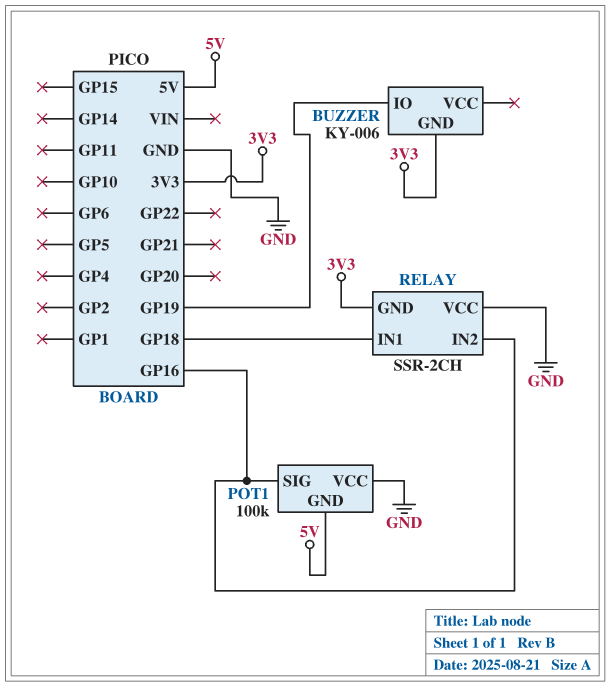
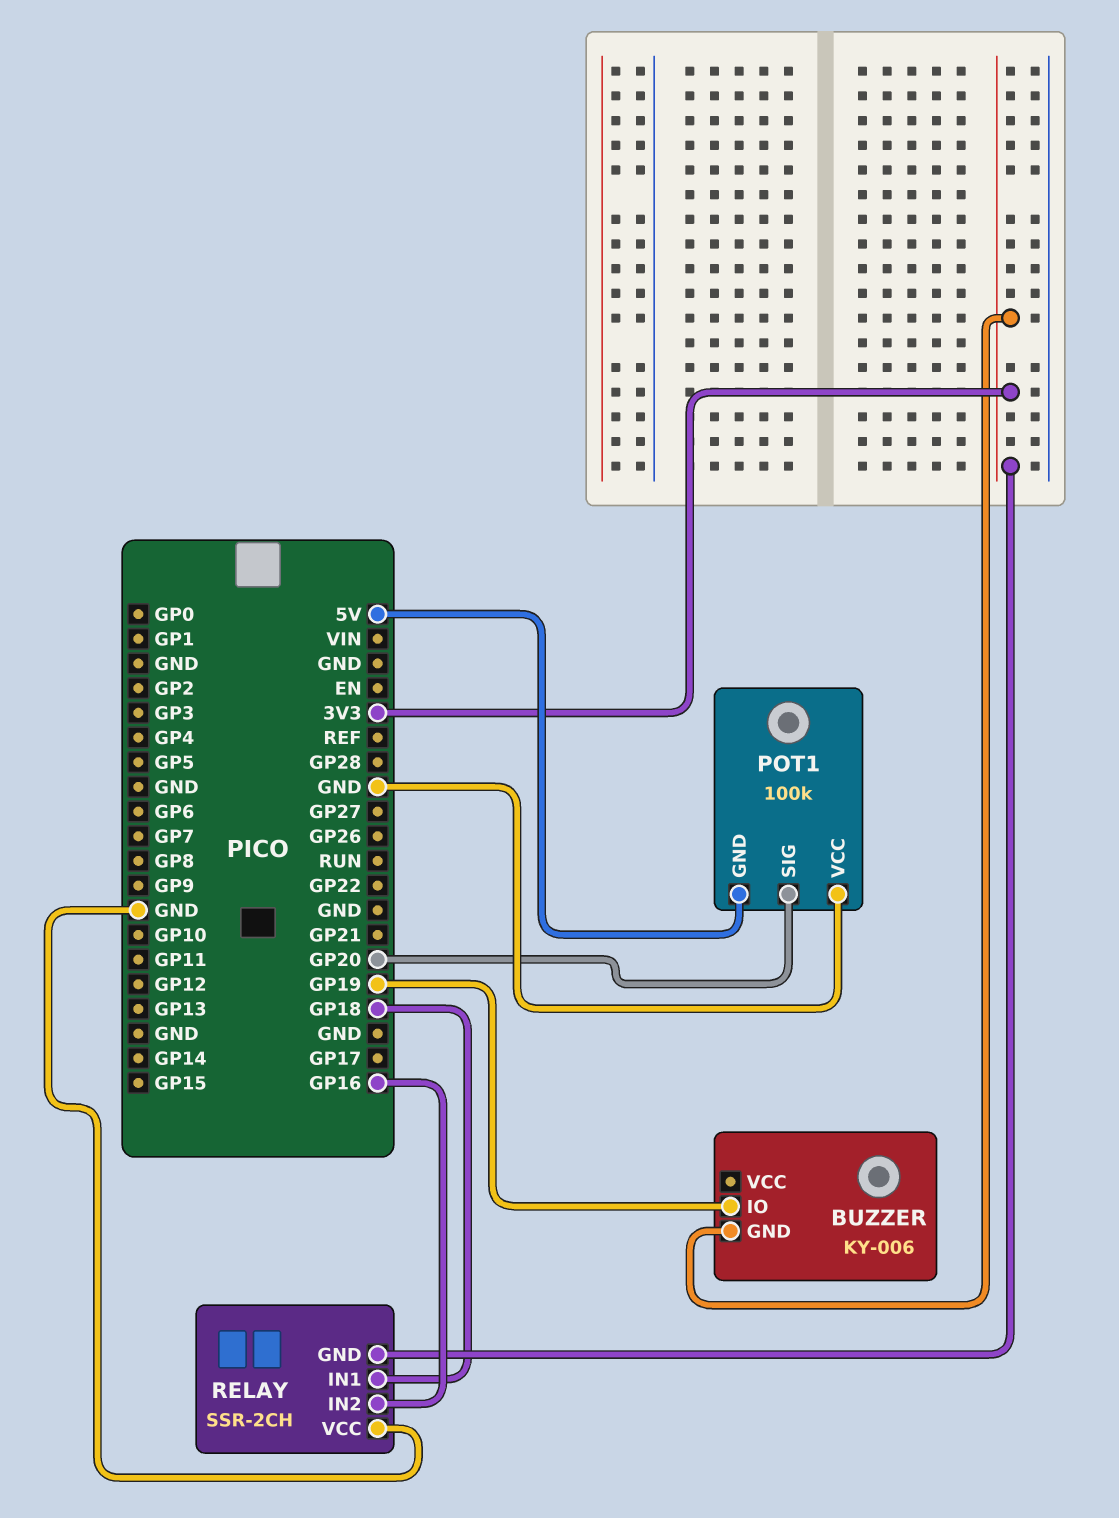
POT1 pin SIG: GP16 -> GP20

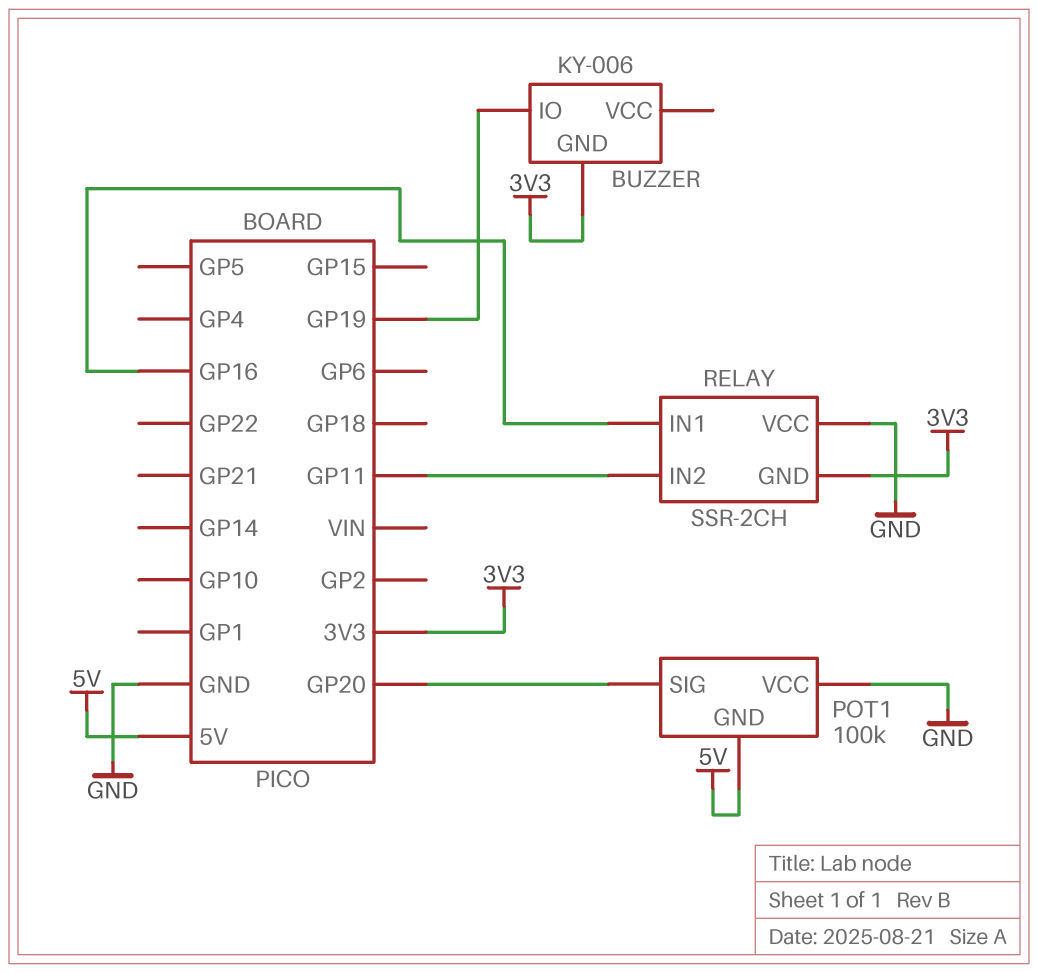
RELAY pin IN1: GP18 -> GP16
RELAY pin IN2: GP16 -> GP11

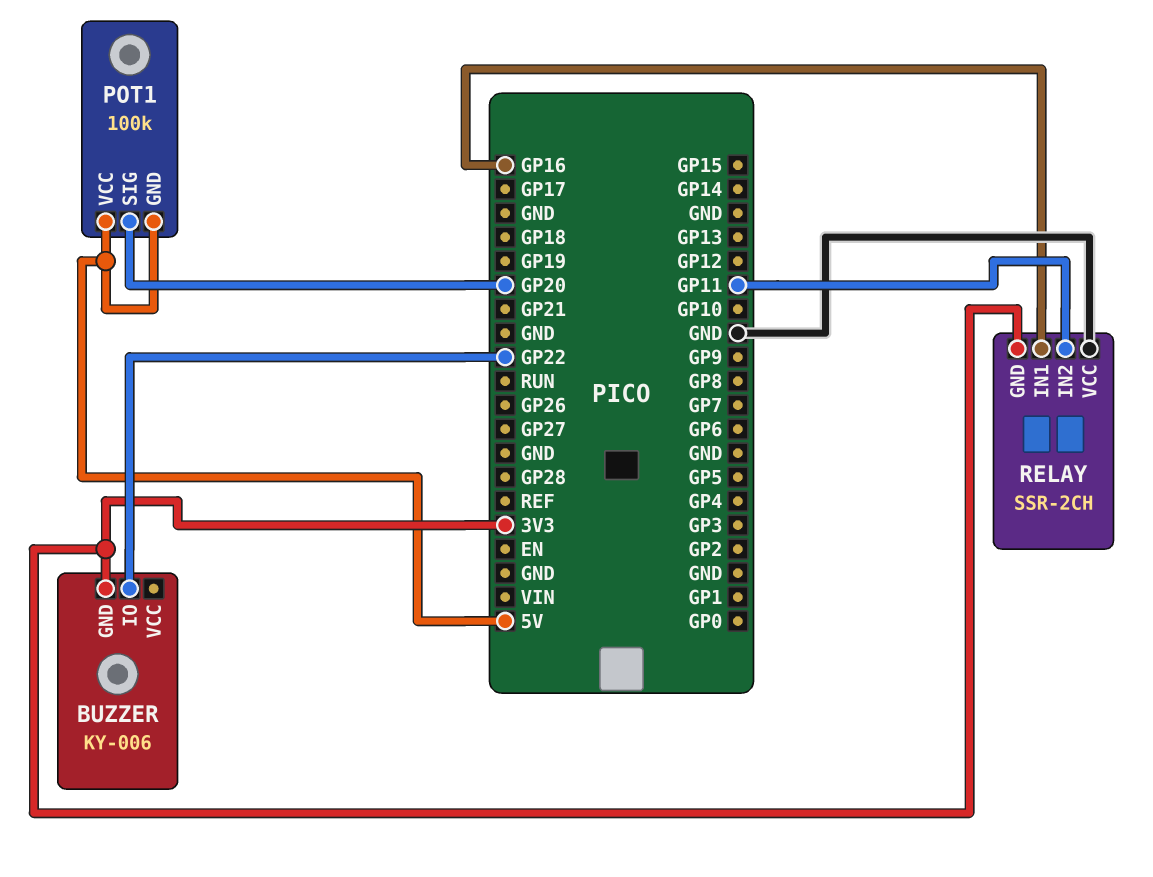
BUZZER pin IO: GP19 -> GP22
POT1 pin VCC: GND -> 5V

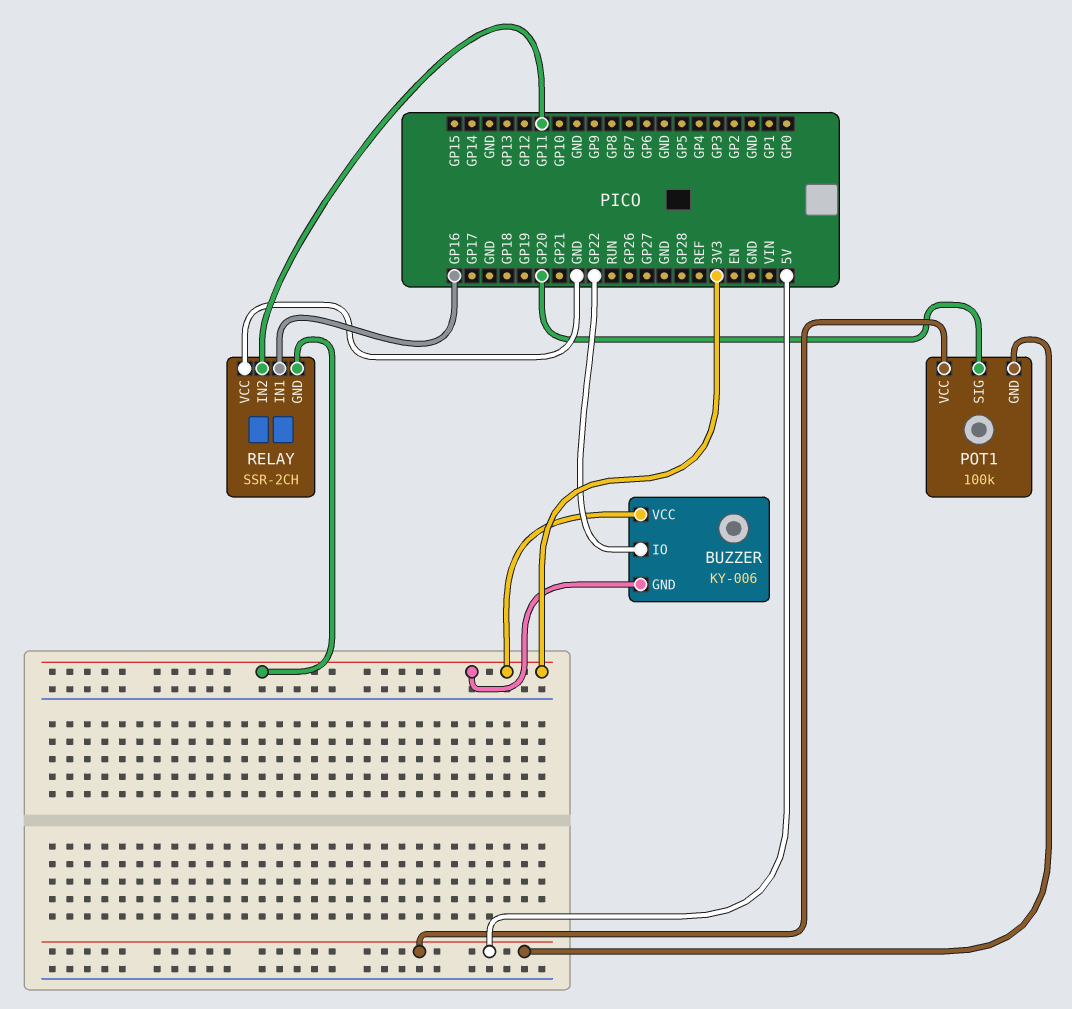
BUZZER pin VCC: none -> 3V3

